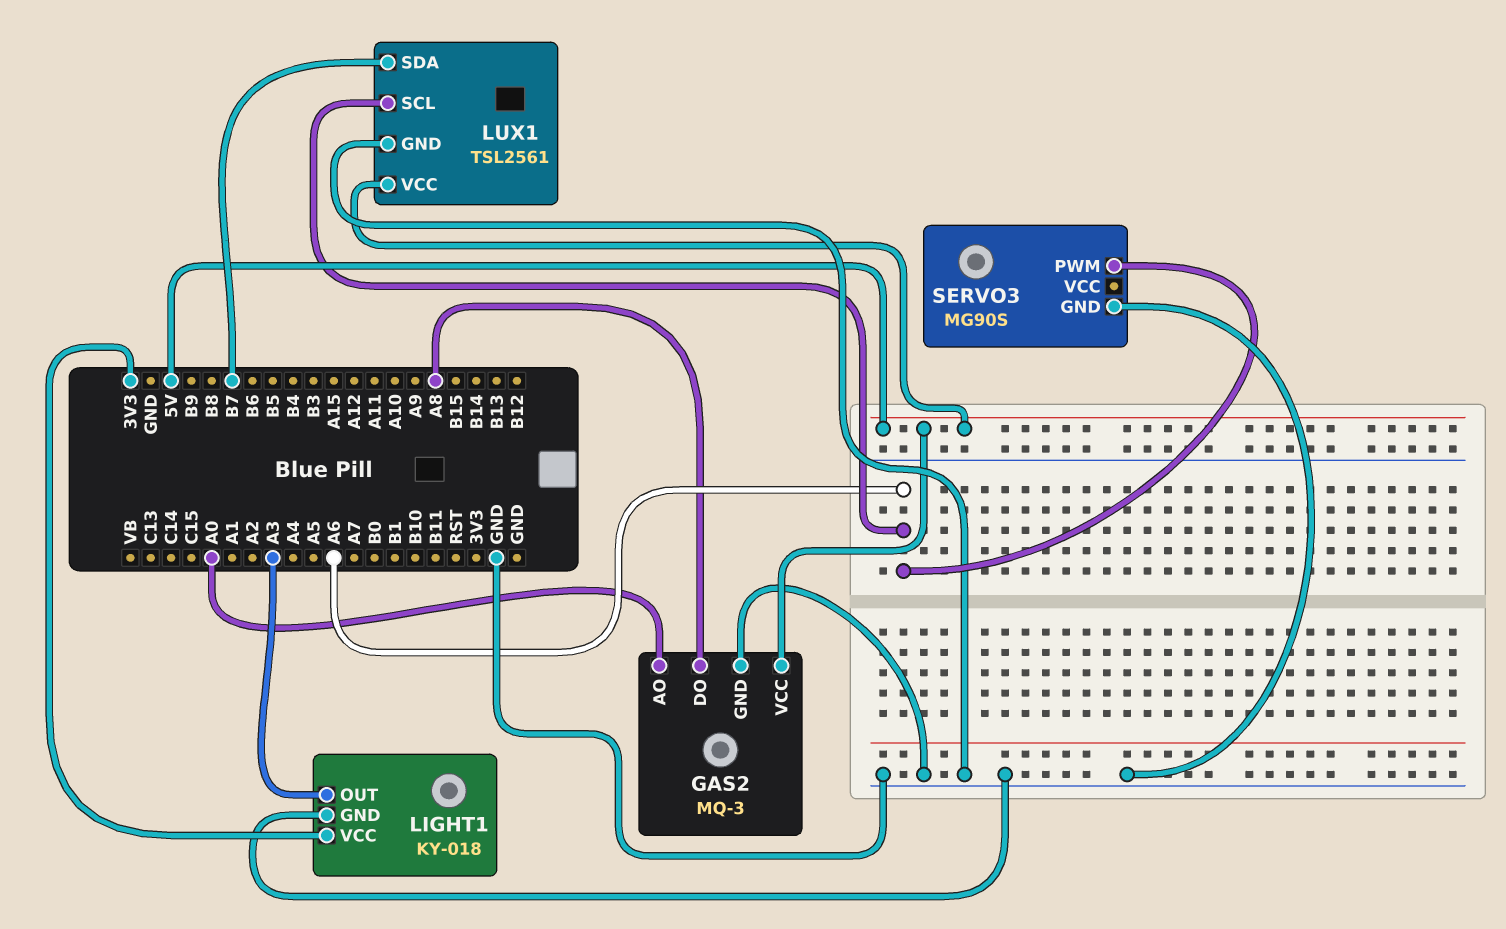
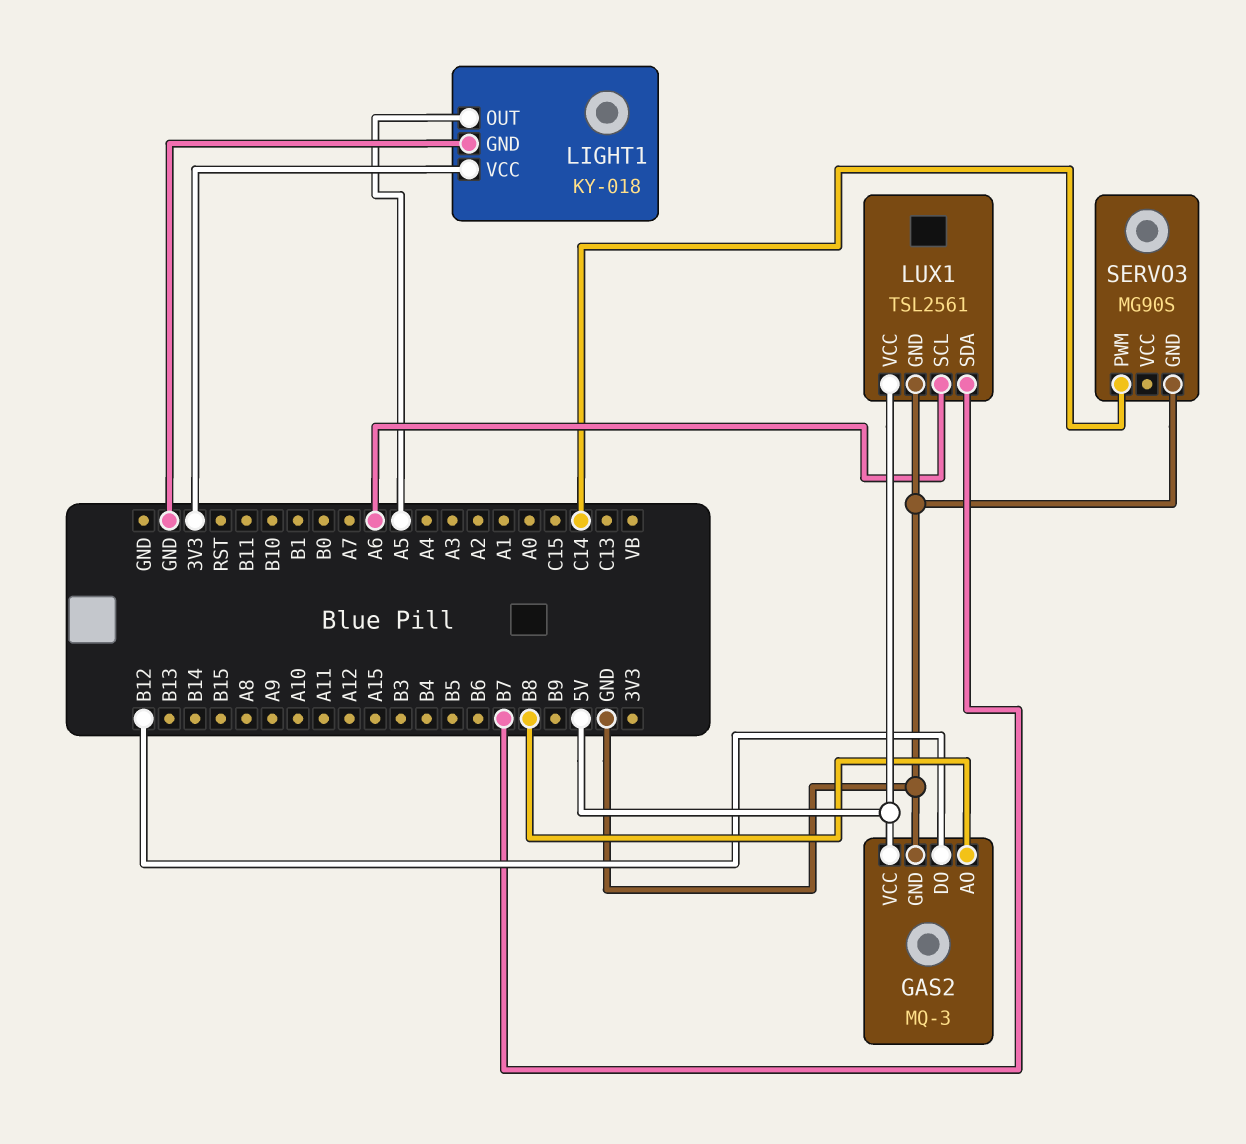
GAS2 pin AO: A0 -> B8
GAS2 pin DO: A8 -> B12
LIGHT1 pin OUT: A3 -> A5
SERVO3 pin PWM: A6 -> C14

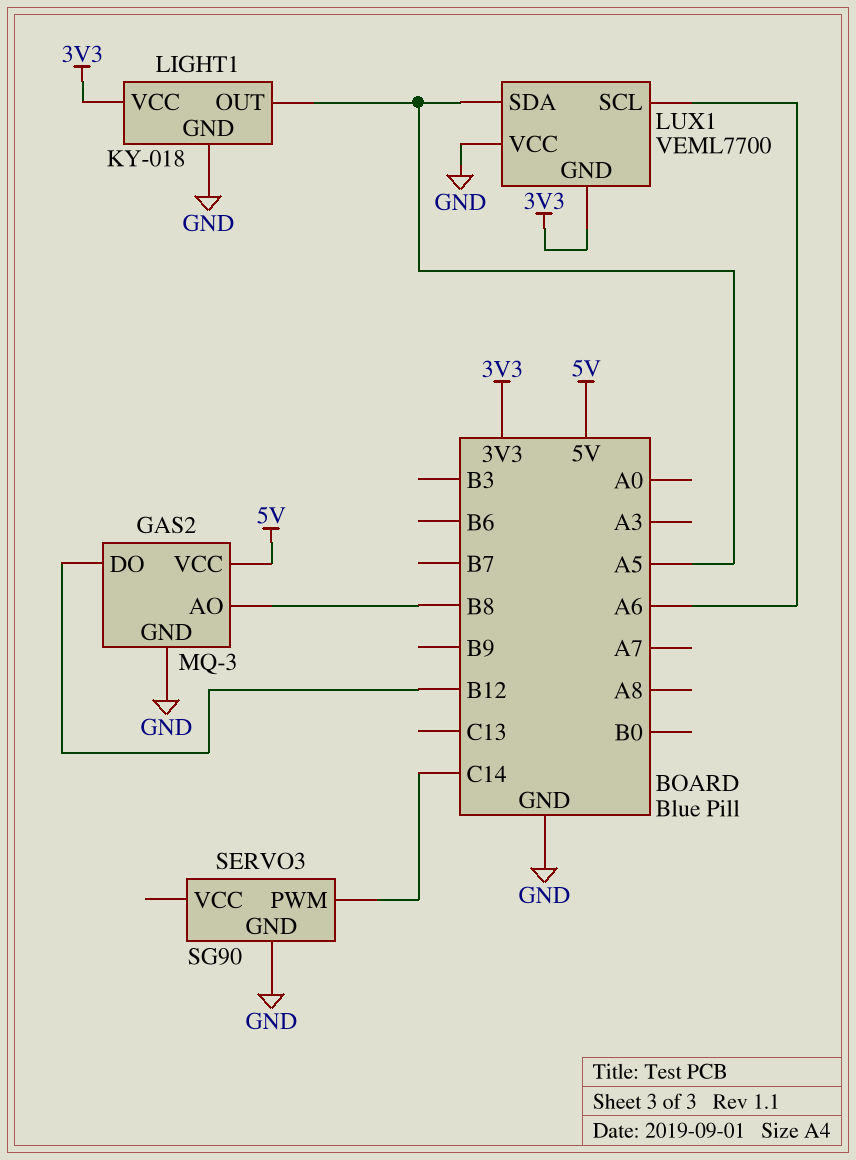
LUX1: TSL2561 -> VEML7700
LUX1 pin GND: GND -> 3V3
LUX1 pin SDA: B7 -> A5
LUX1 pin VCC: 5V -> GND
SERVO3: MG90S -> SG90

